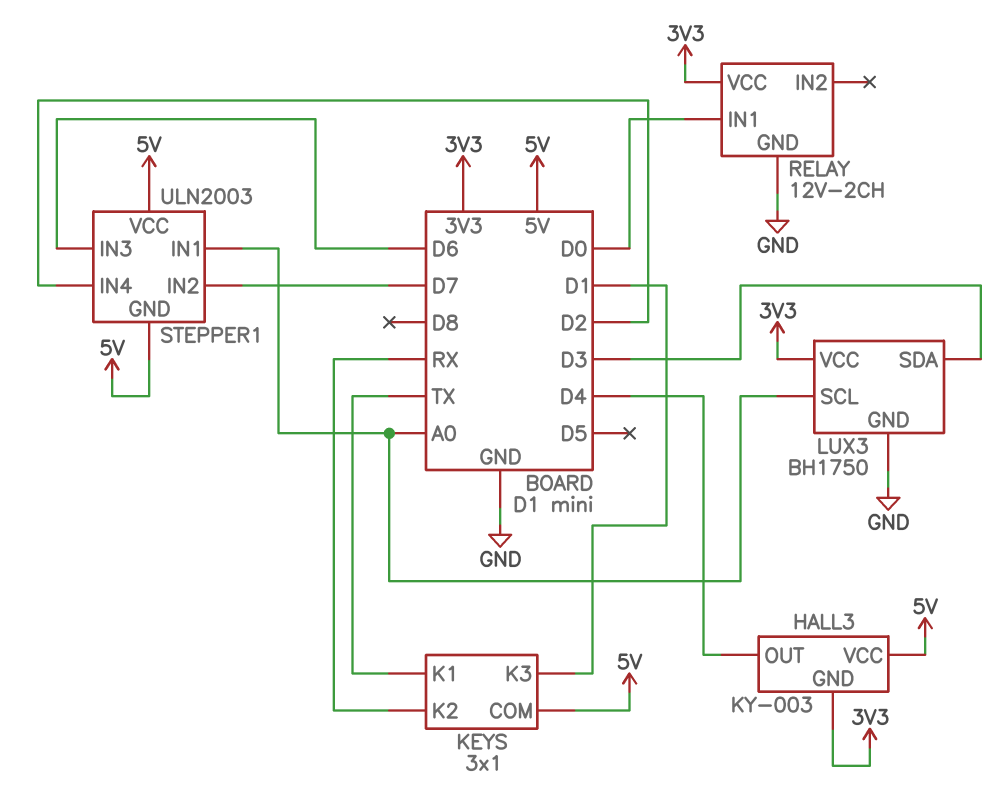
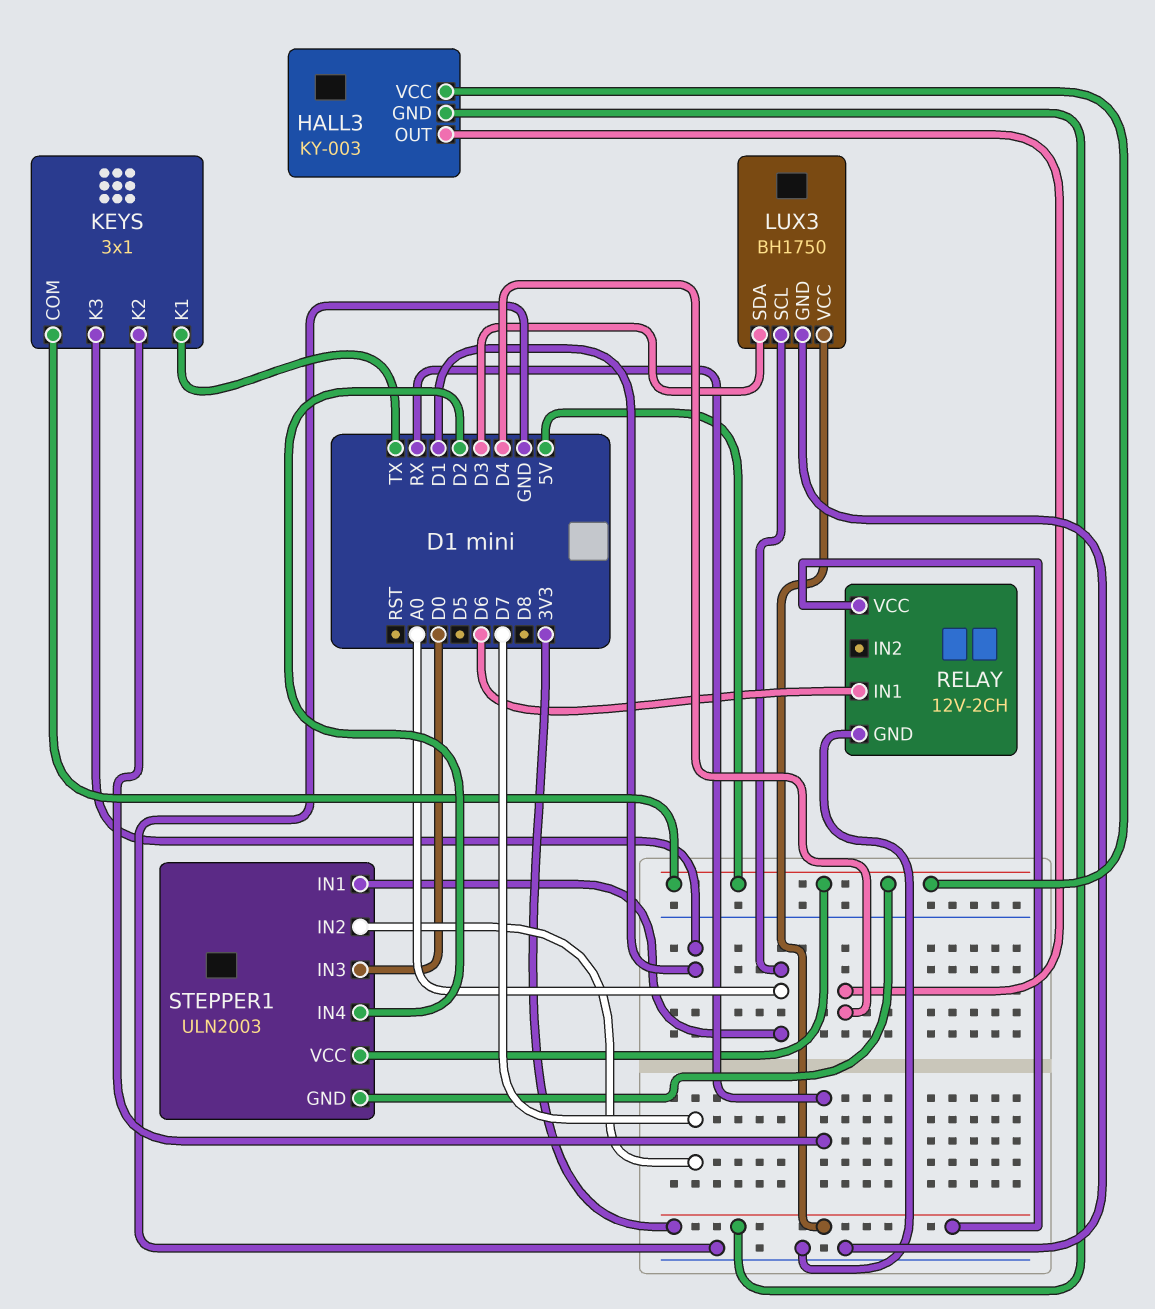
RELAY pin IN1: D0 -> D6
STEPPER1 pin IN3: D6 -> D0

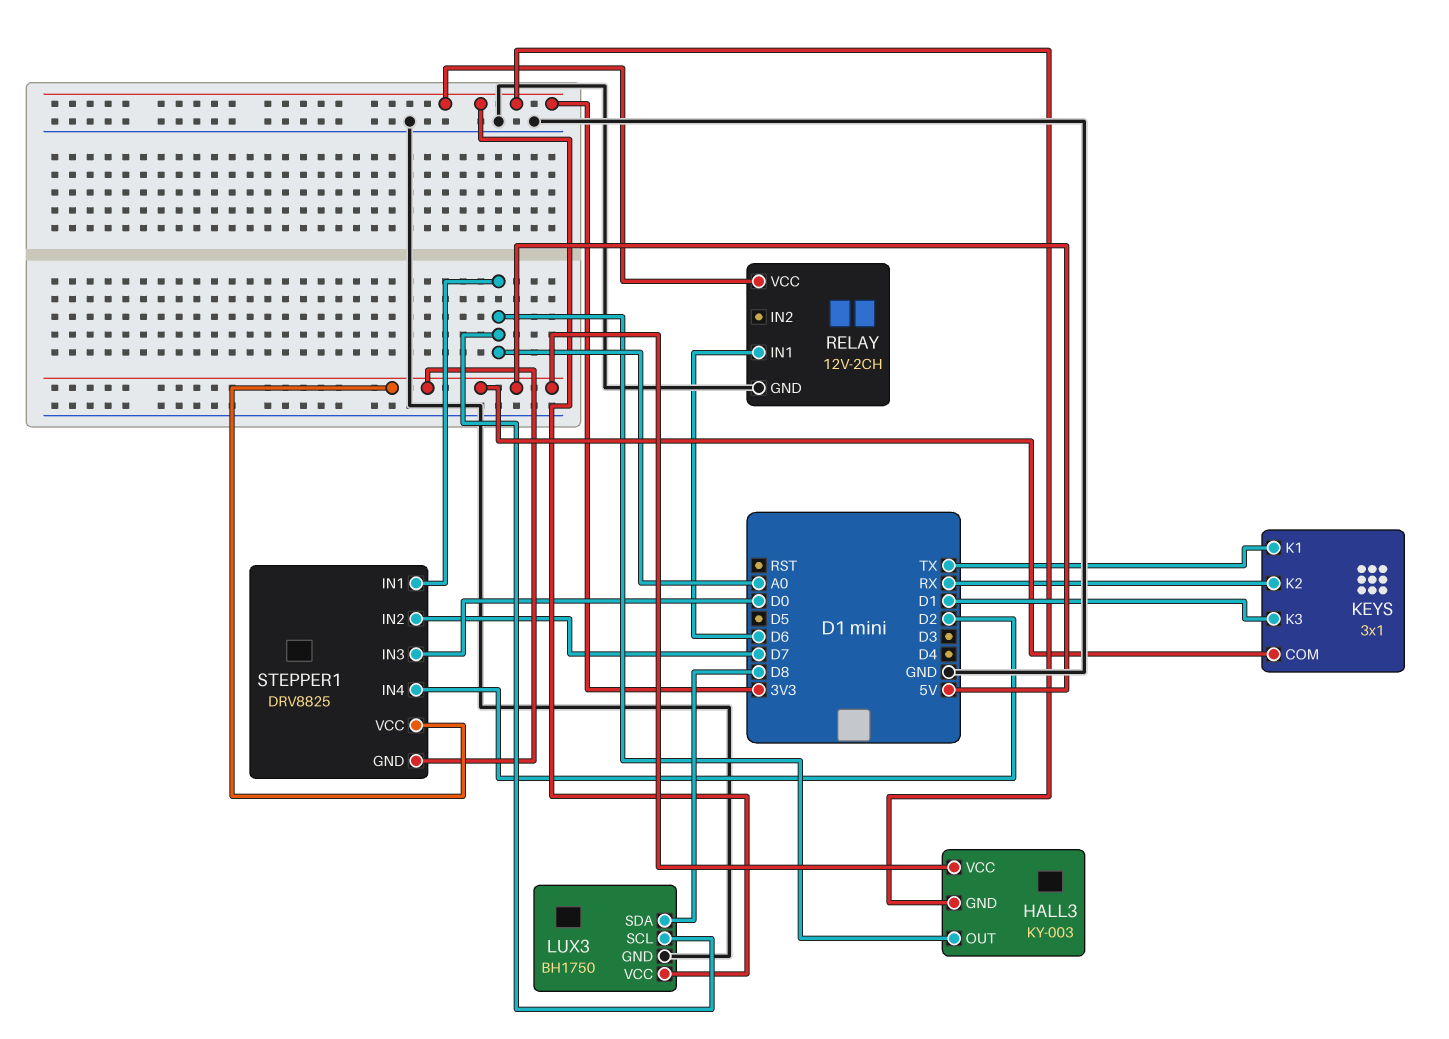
HALL3 pin OUT: D4 -> A0
LUX3 pin SDA: D3 -> D8
STEPPER1: ULN2003 -> DRV8825

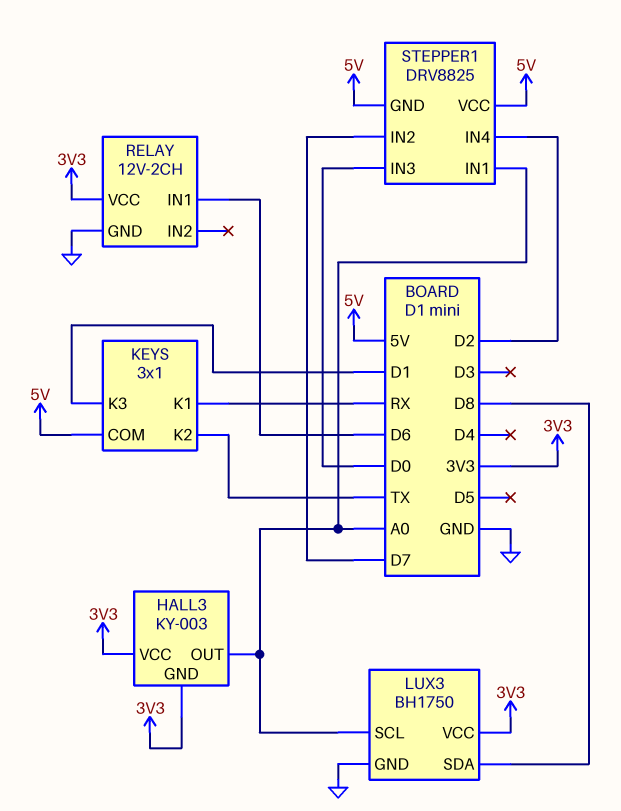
HALL3 pin VCC: 5V -> 3V3
KEYS pin K1: TX -> RX
KEYS pin K2: RX -> TX

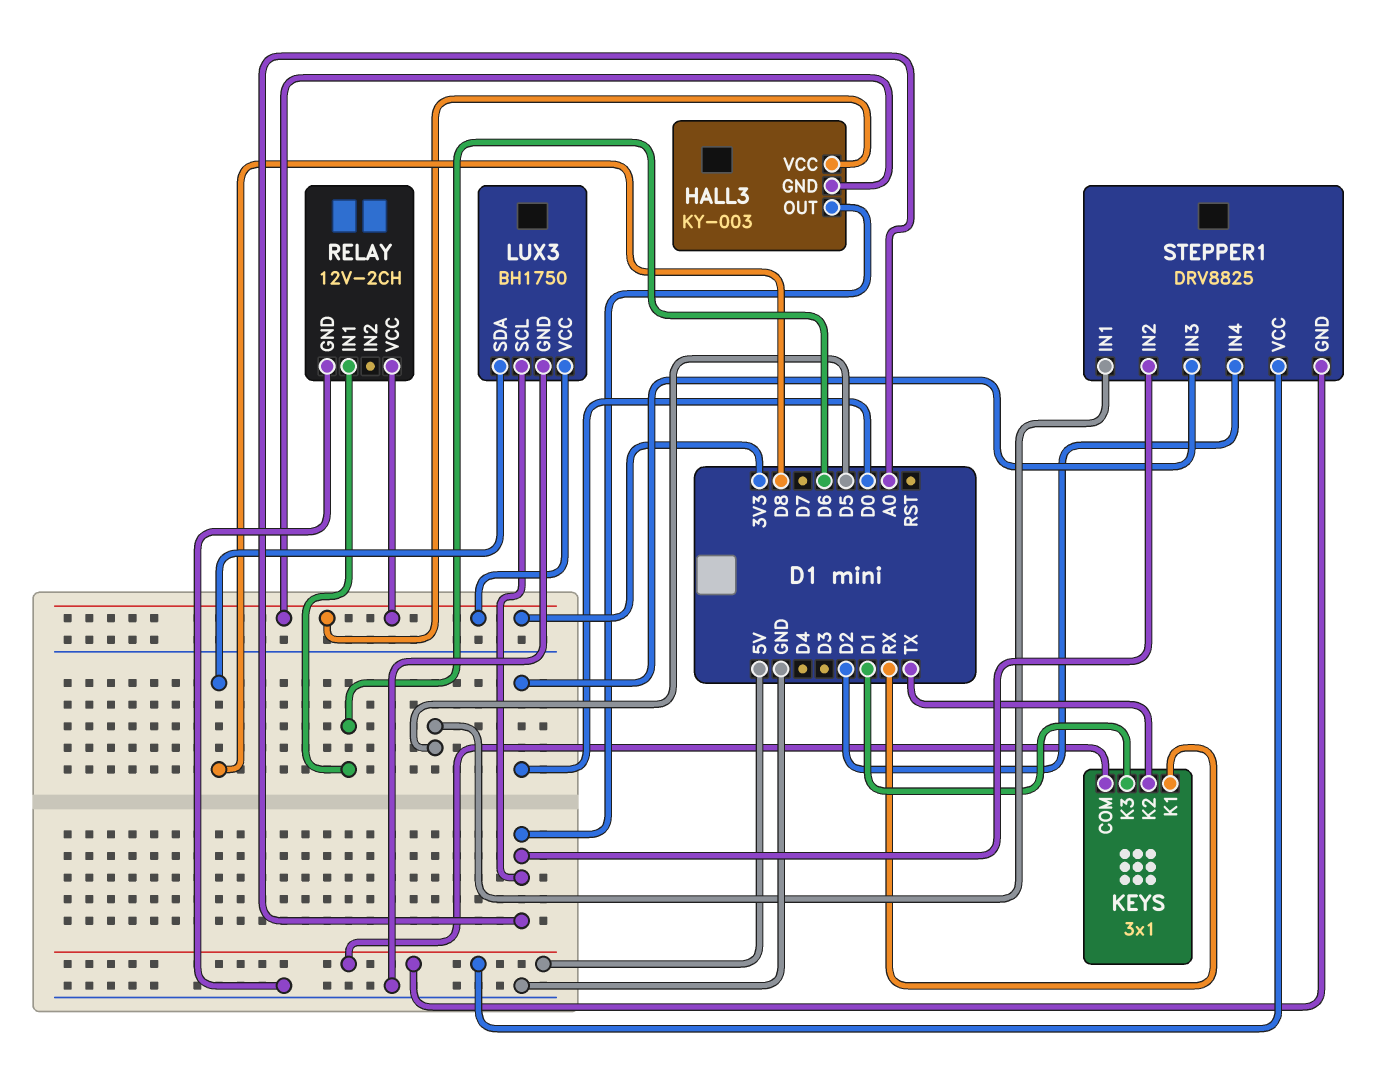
STEPPER1 pin IN1: A0 -> D5
STEPPER1 pin IN2: D7 -> A0

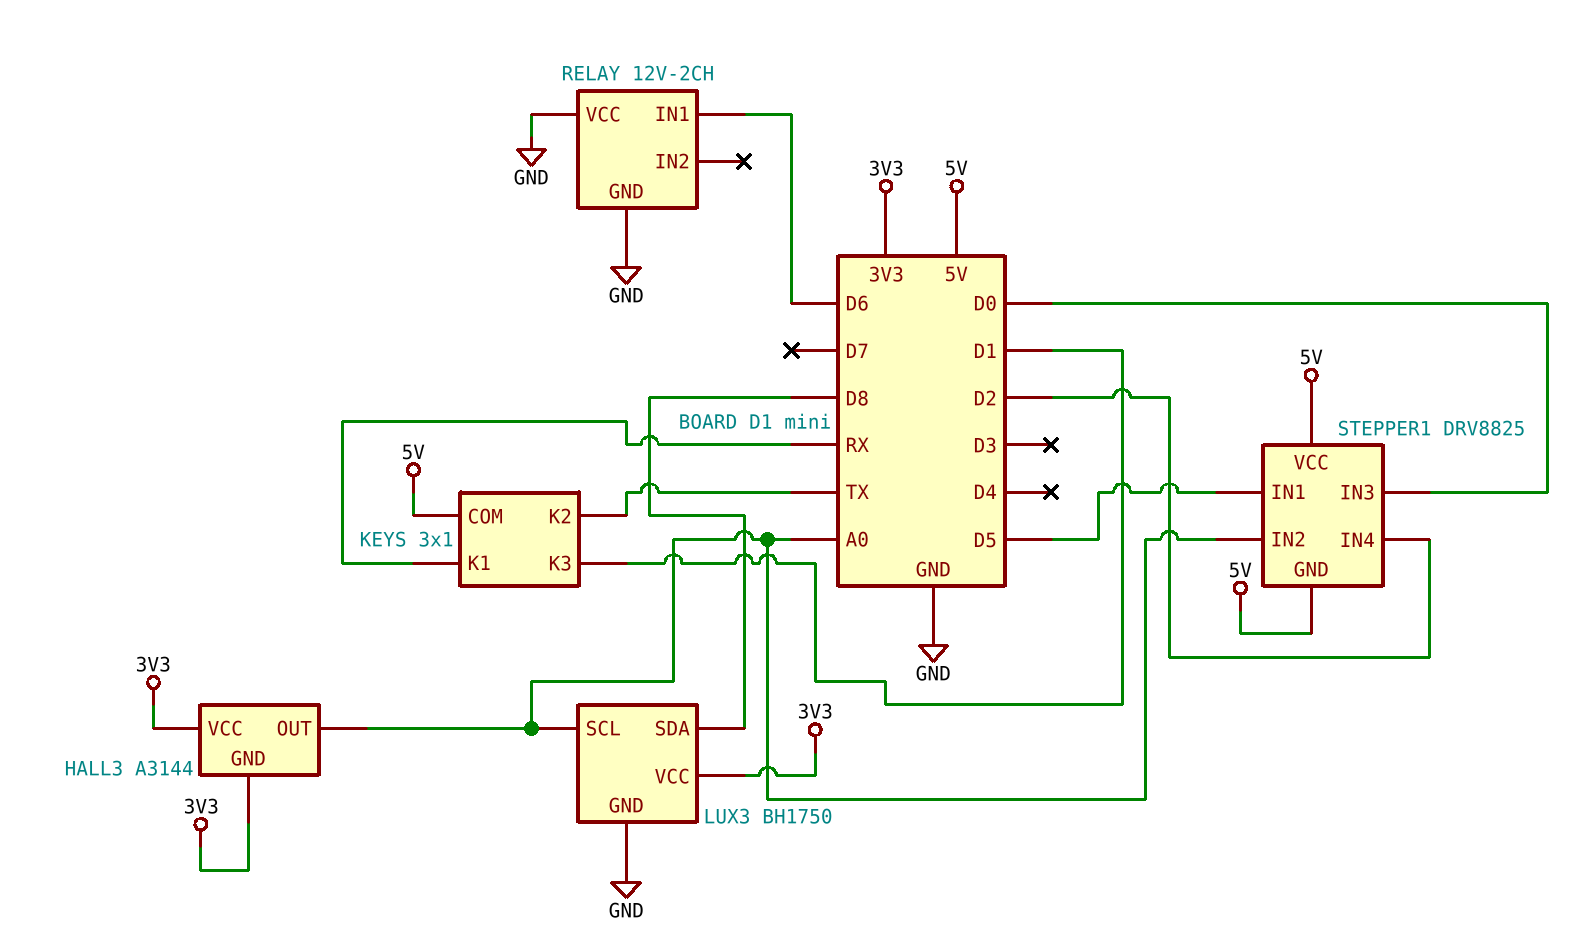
HALL3: KY-003 -> A3144
RELAY pin VCC: 3V3 -> GND

